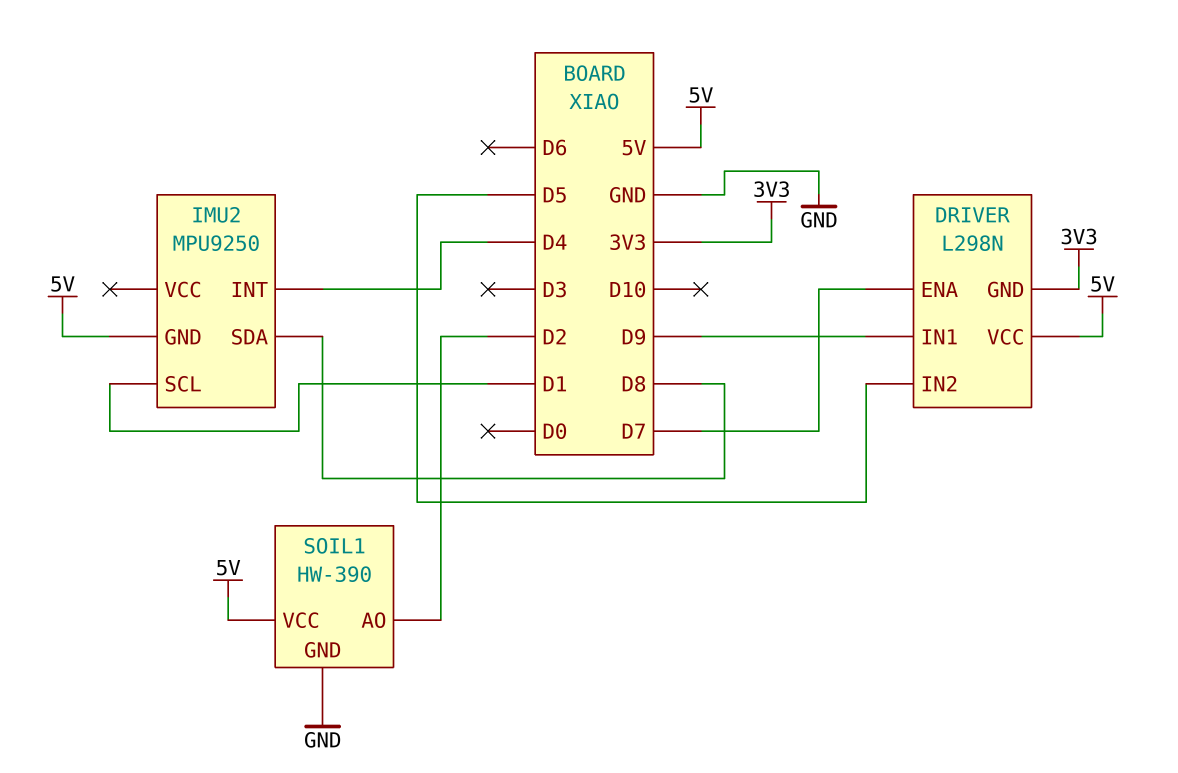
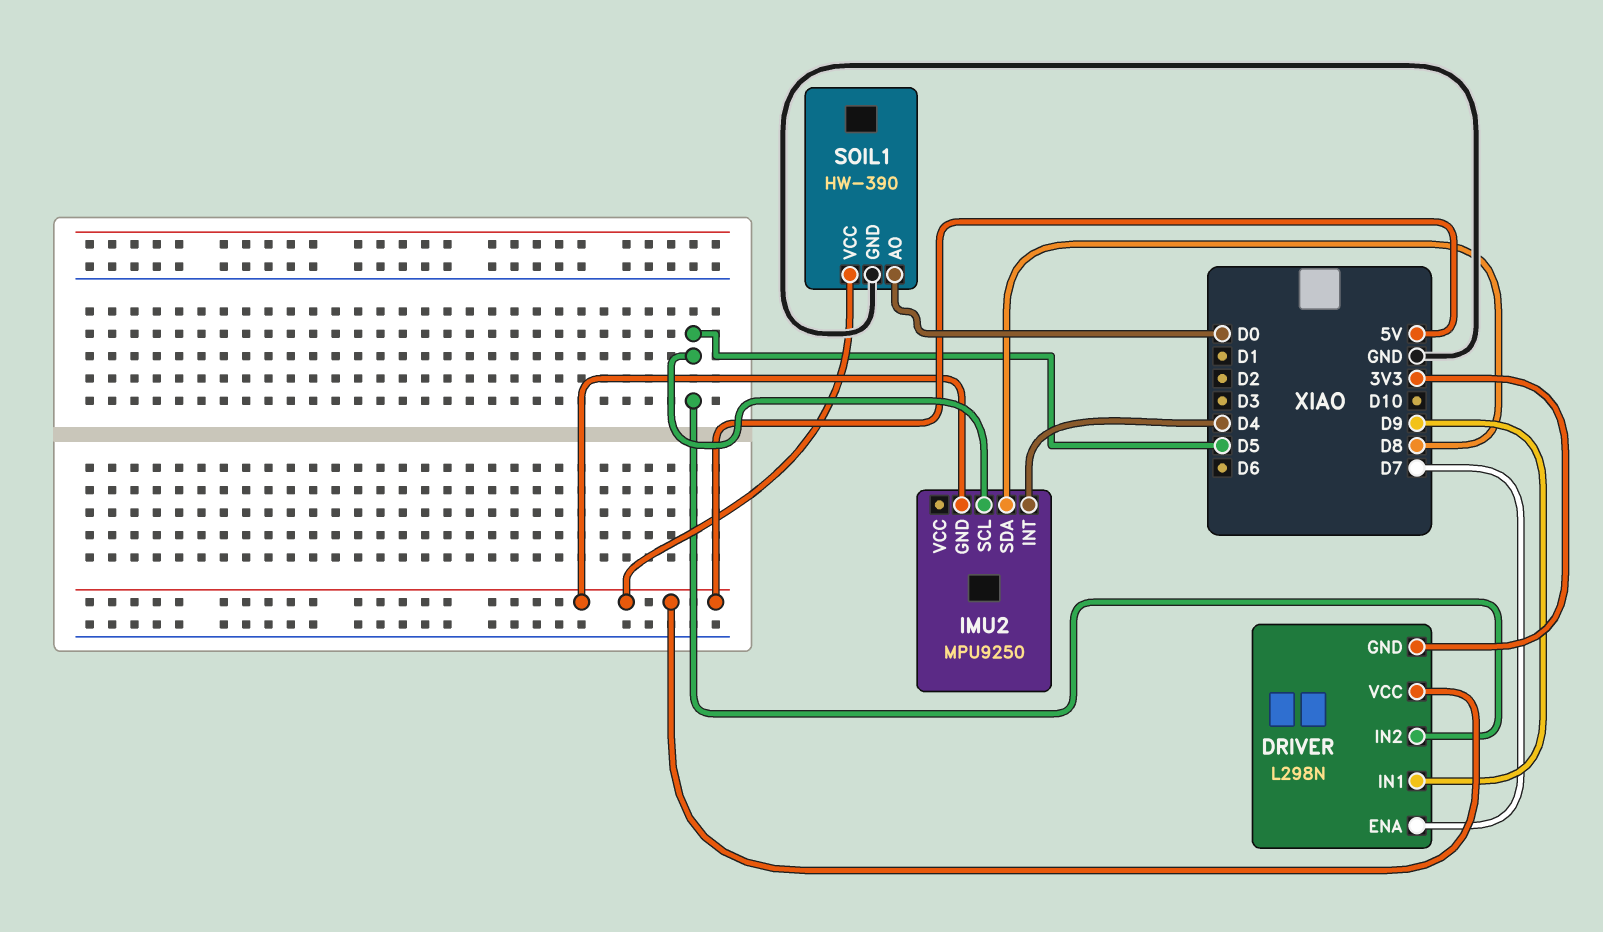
IMU2 pin SCL: D1 -> D5
SOIL1 pin AO: D2 -> D0

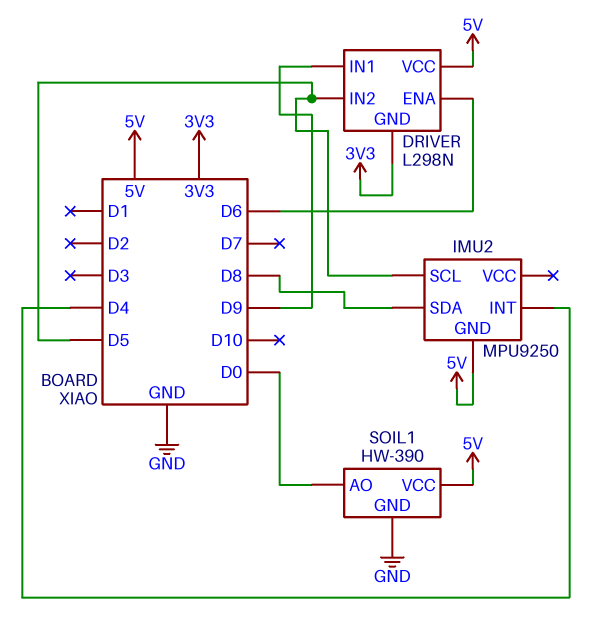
DRIVER pin ENA: D7 -> D6

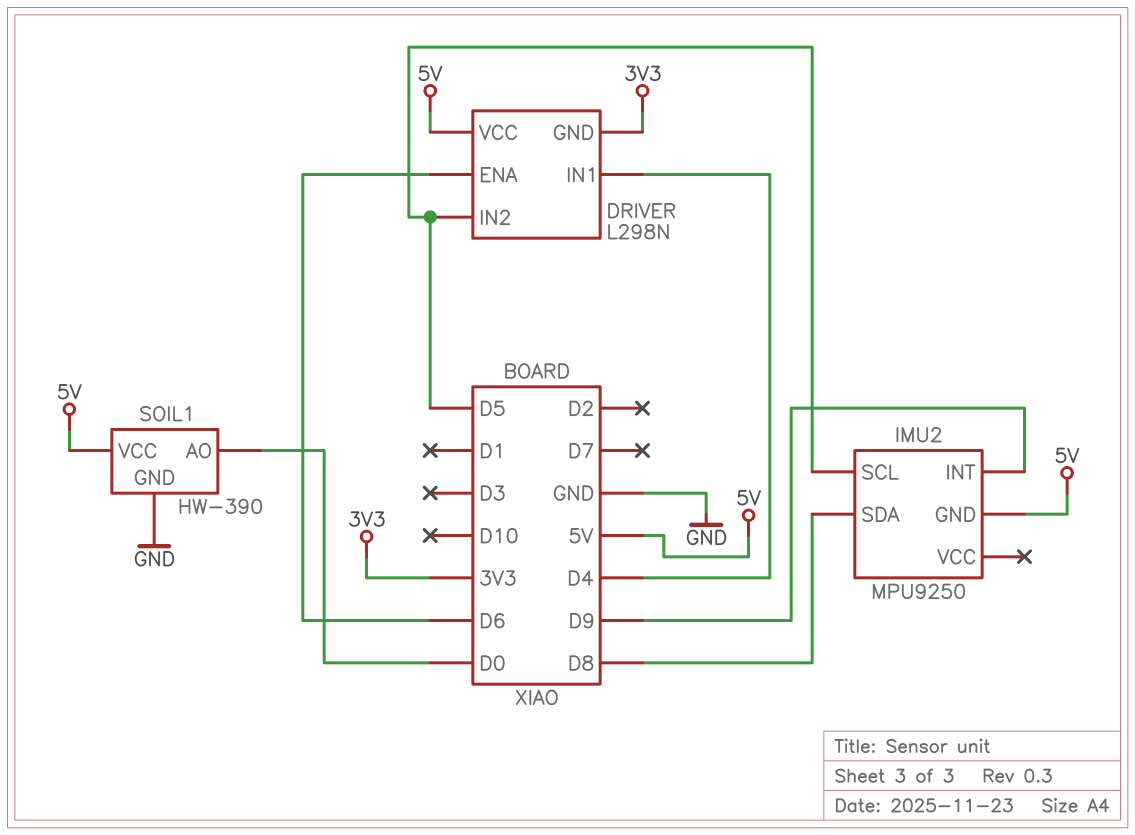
DRIVER pin IN1: D9 -> D4
IMU2 pin INT: D4 -> D9

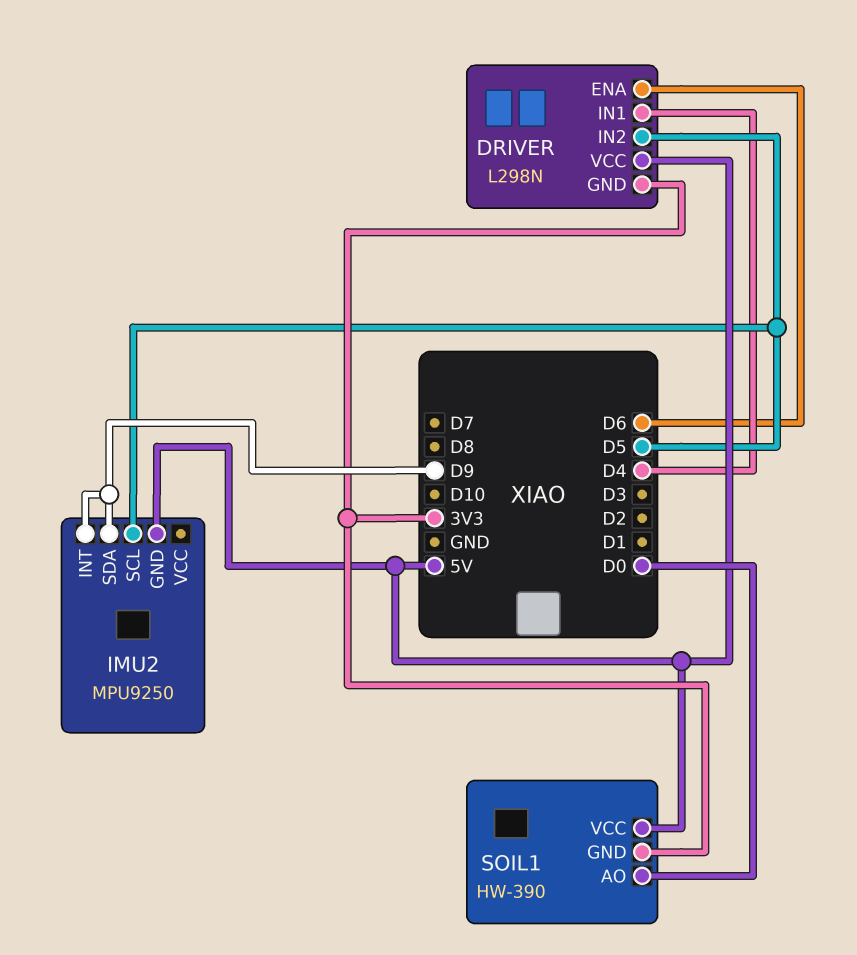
IMU2 pin SDA: D8 -> D9
SOIL1 pin GND: GND -> 3V3

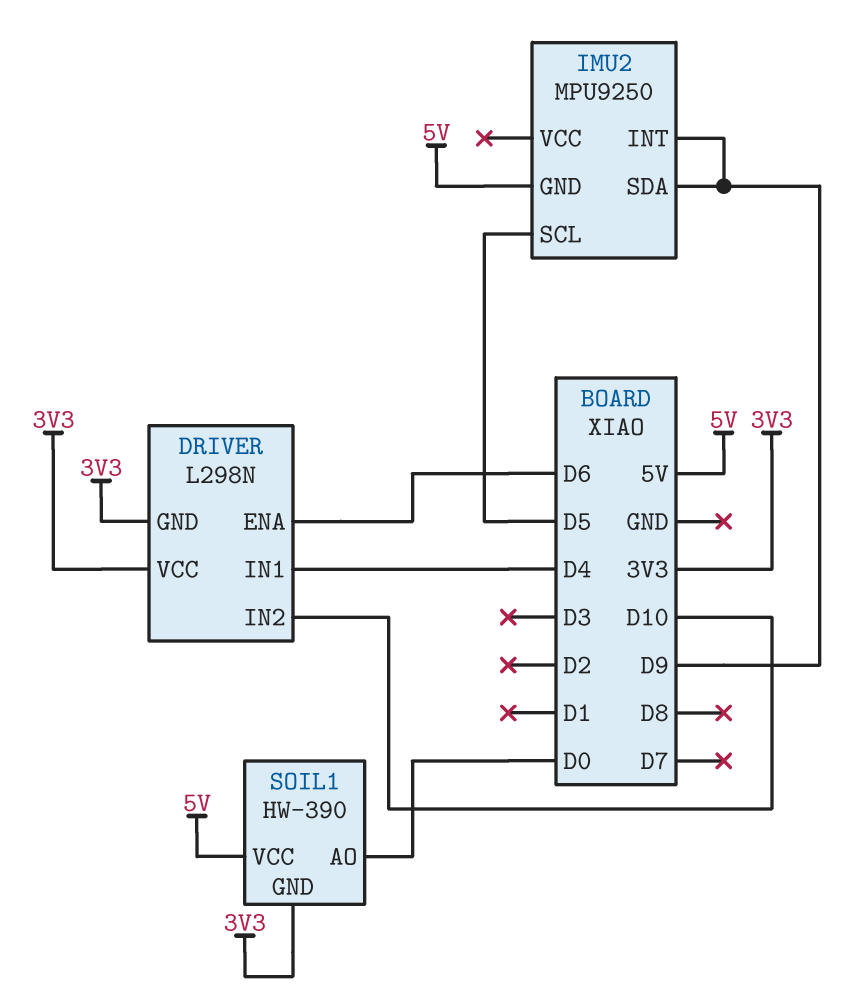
DRIVER pin IN2: D5 -> D10
DRIVER pin VCC: 5V -> 3V3

